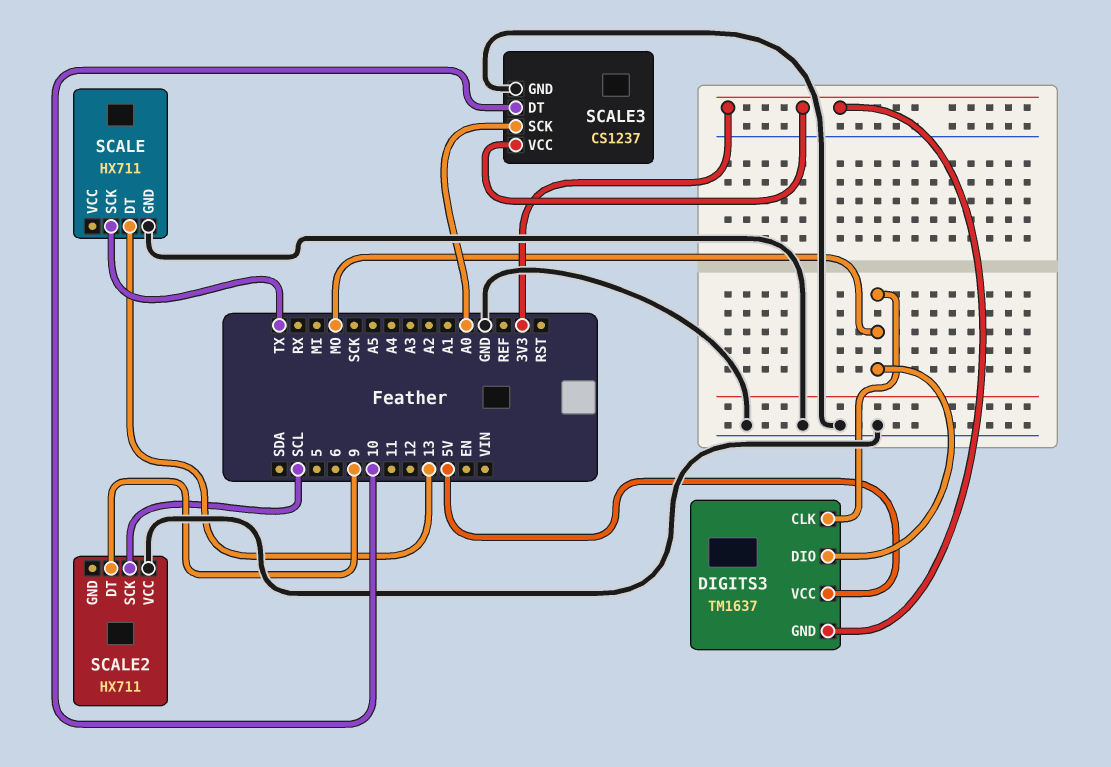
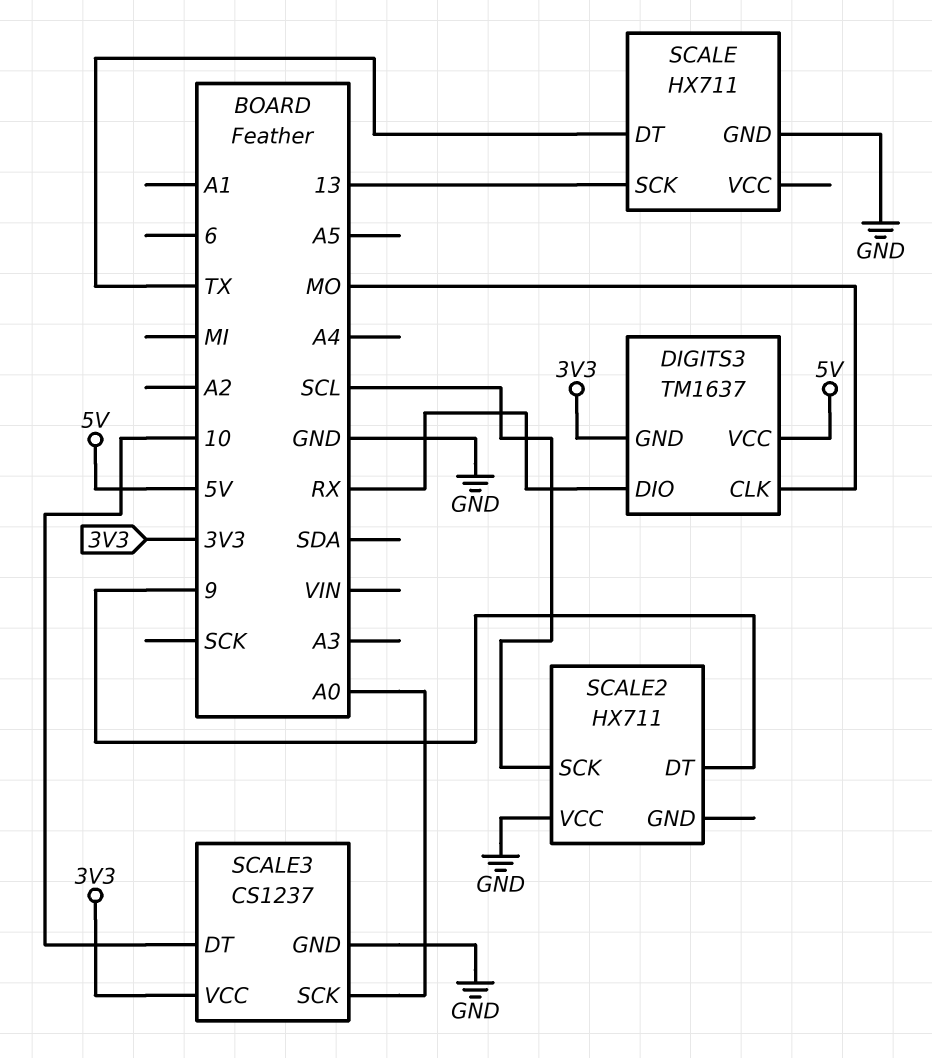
DIGITS3 pin DIO: MO -> RX
SCALE pin DT: 13 -> TX
SCALE pin SCK: TX -> 13

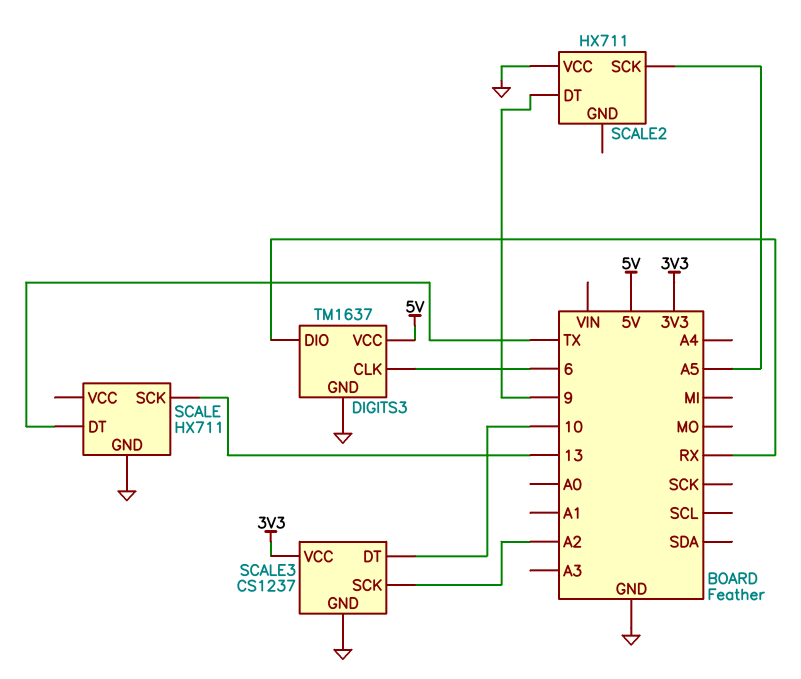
DIGITS3 pin CLK: MO -> 6
DIGITS3 pin GND: 3V3 -> GND
SCALE2 pin SCK: SCL -> A5
SCALE3 pin SCK: A0 -> A2

